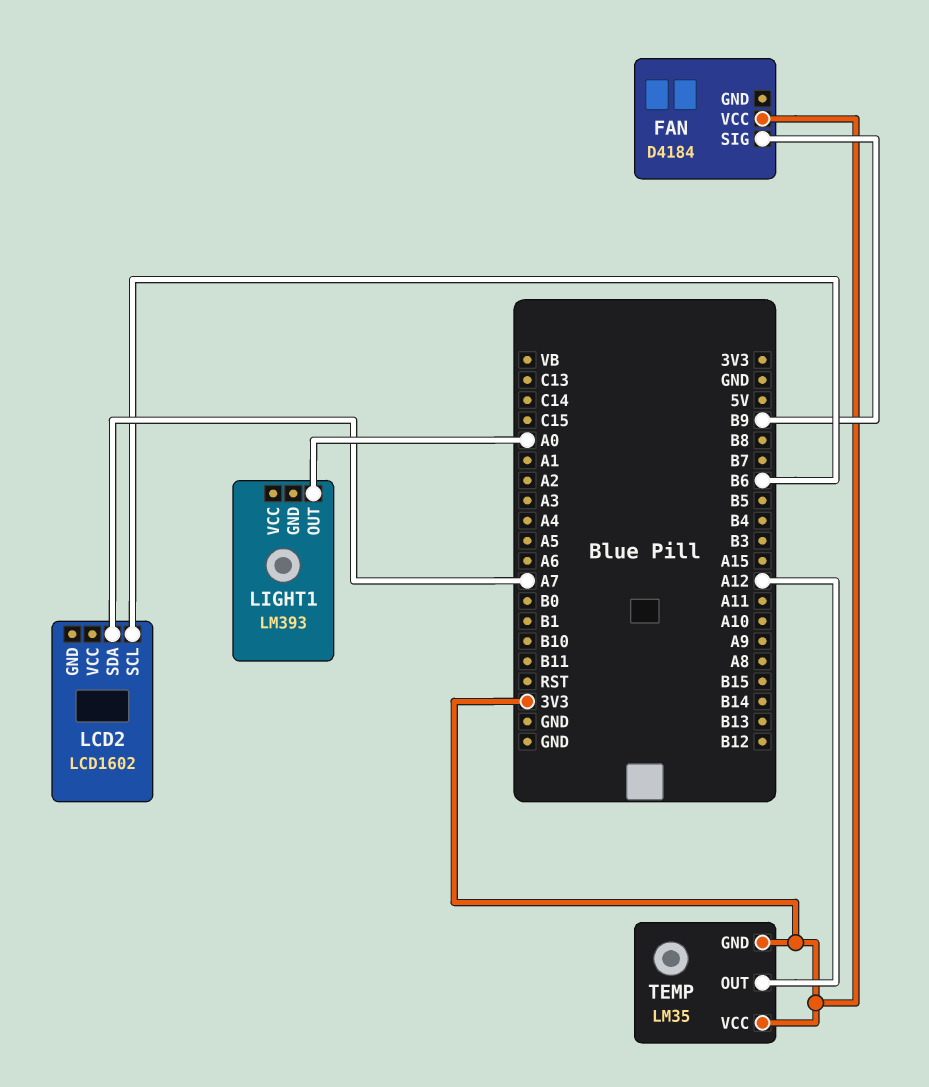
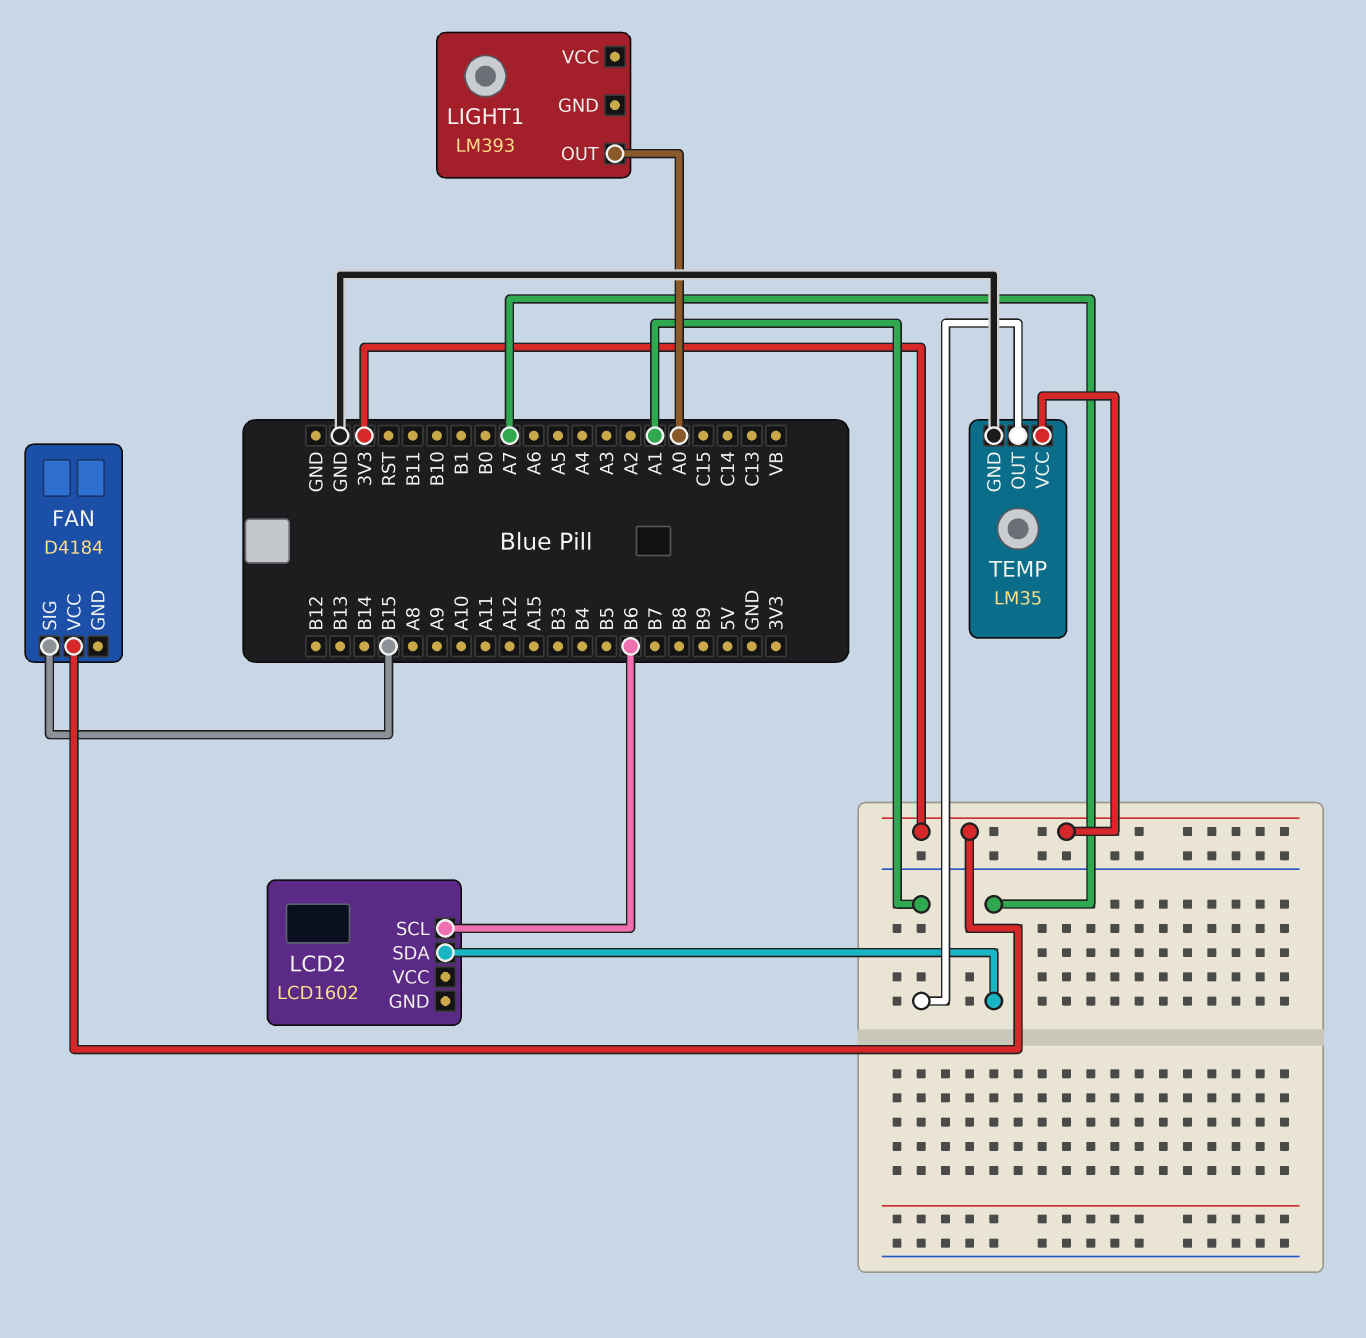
FAN pin SIG: B9 -> B15
TEMP pin GND: 3V3 -> GND
TEMP pin OUT: A12 -> A1

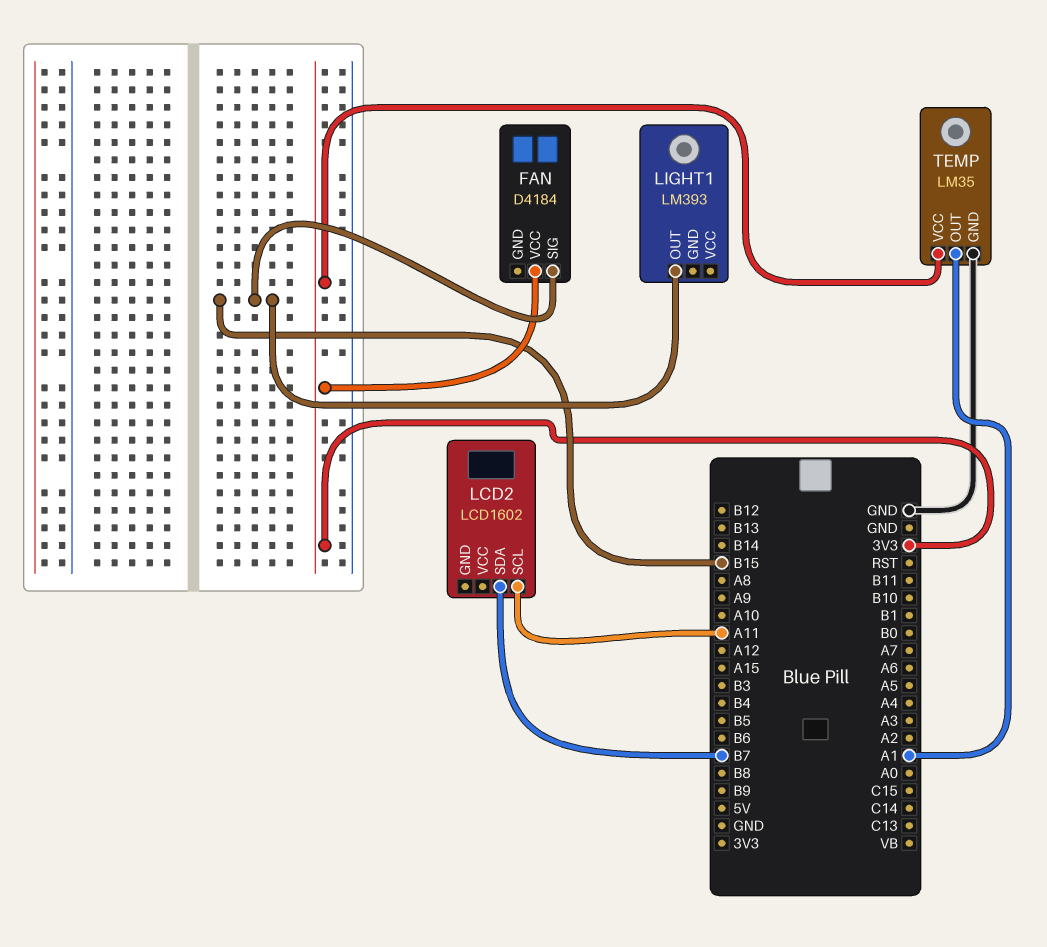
LCD2 pin SCL: B6 -> A11
LCD2 pin SDA: A7 -> B7
LIGHT1 pin OUT: A0 -> B15

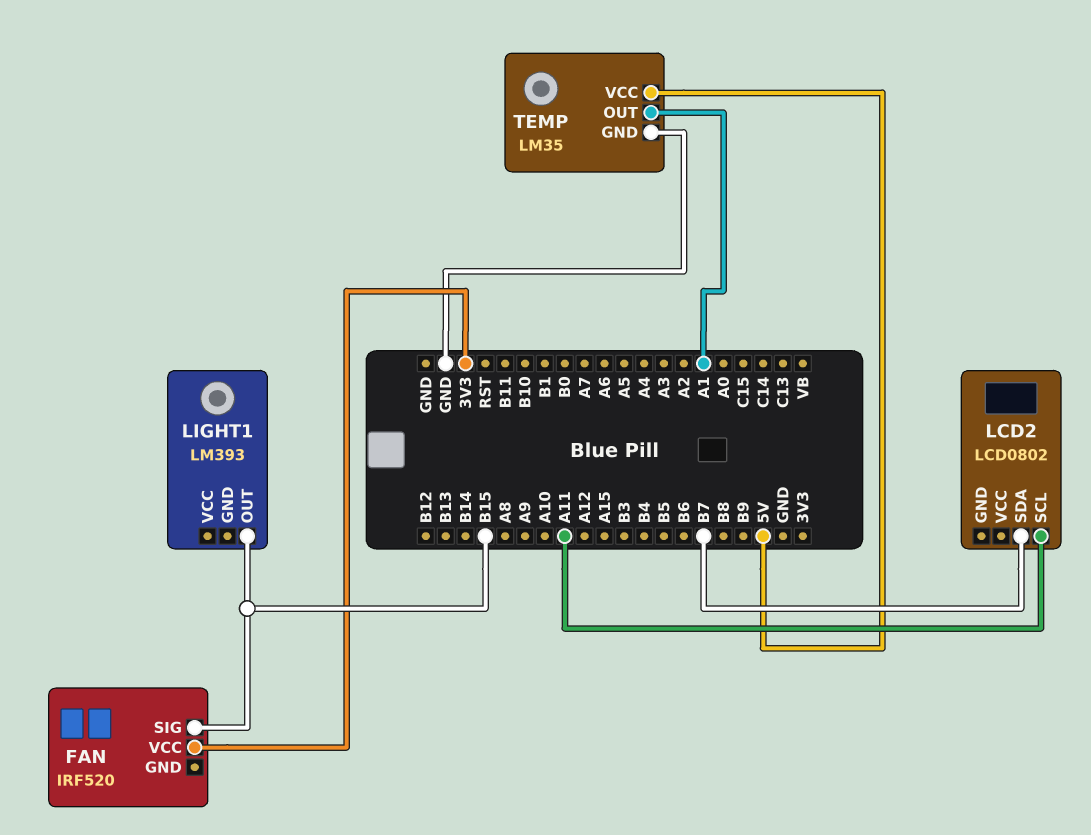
FAN: D4184 -> IRF520
LCD2: LCD1602 -> LCD0802
TEMP pin VCC: 3V3 -> 5V

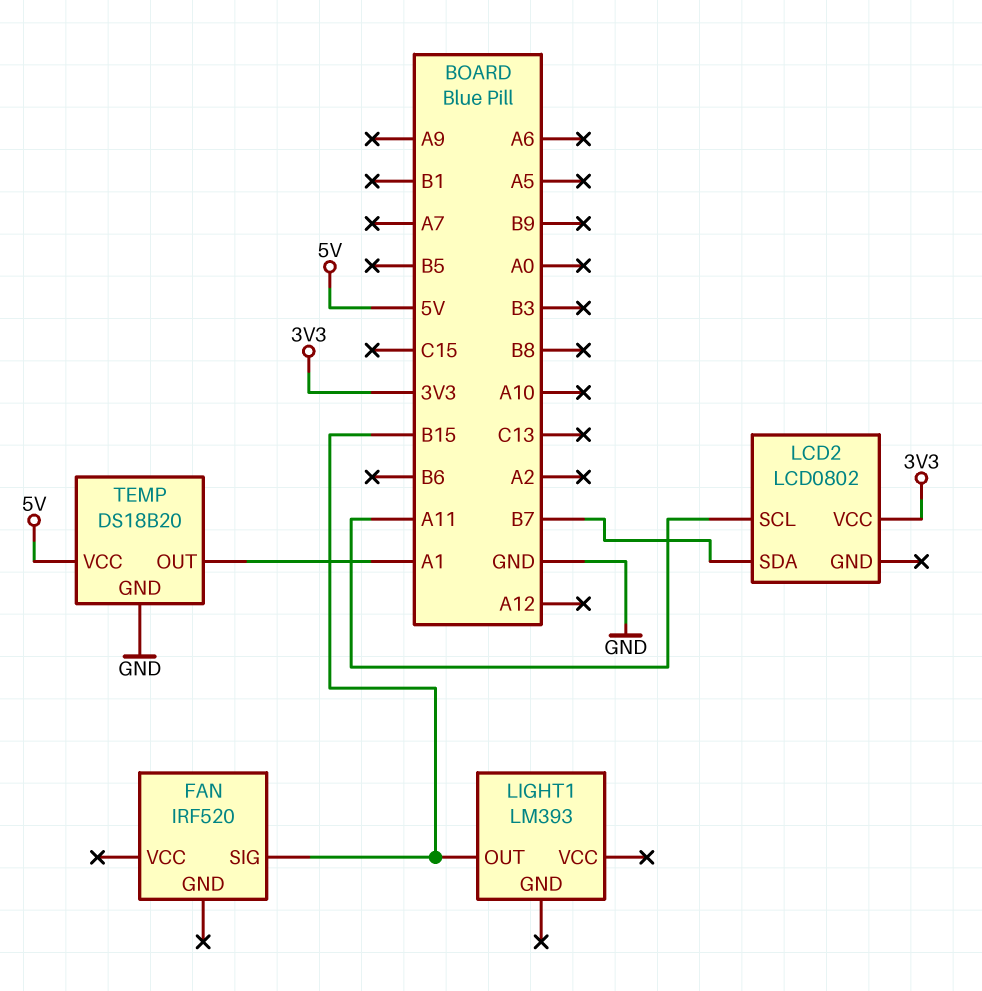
FAN pin VCC: 3V3 -> none
LCD2 pin VCC: none -> 3V3
TEMP: LM35 -> DS18B20

